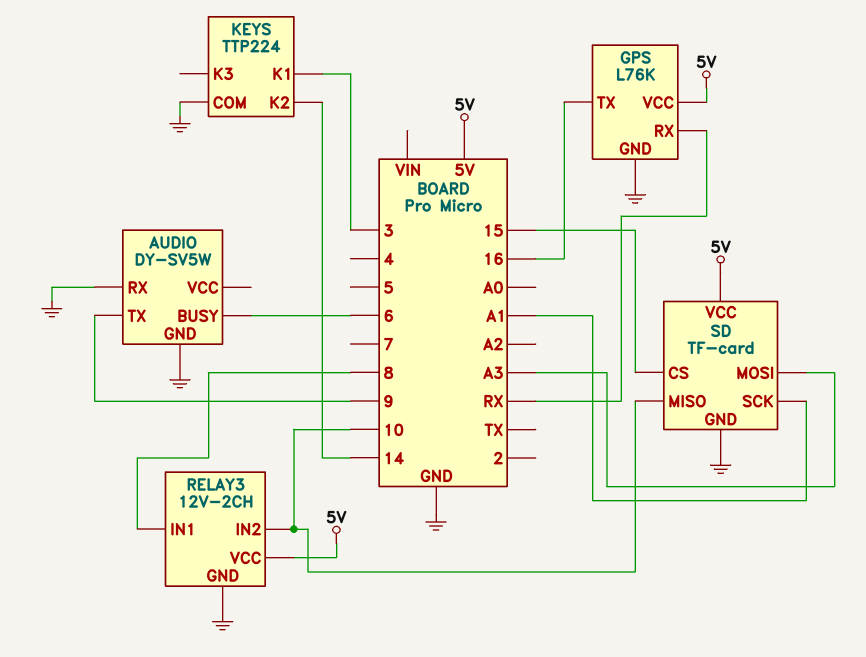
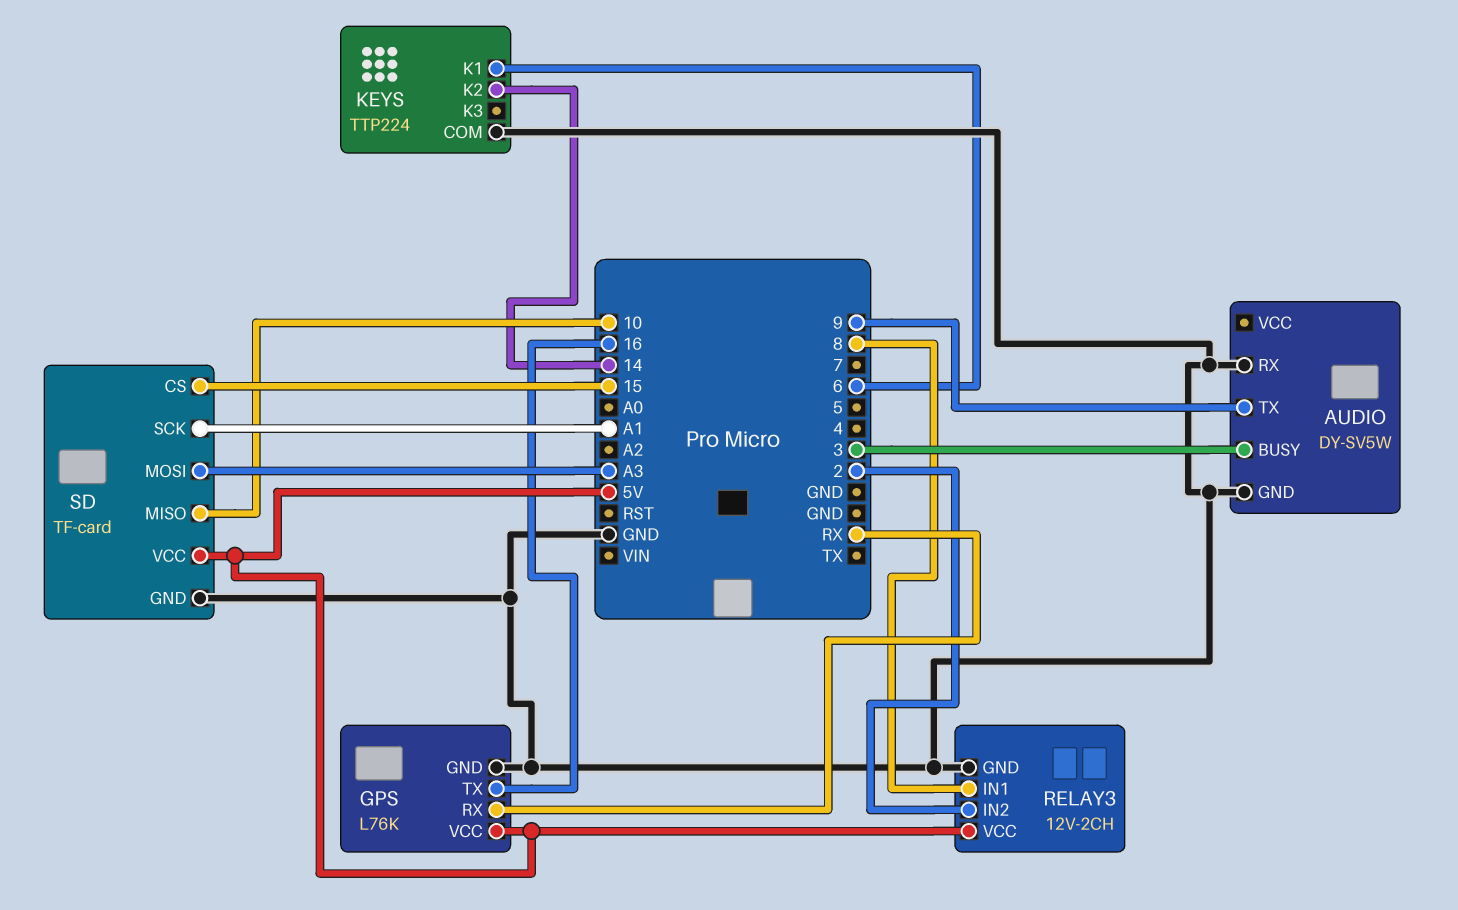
AUDIO pin BUSY: 6 -> 3
KEYS pin K1: 3 -> 6
RELAY3 pin IN2: 10 -> 2

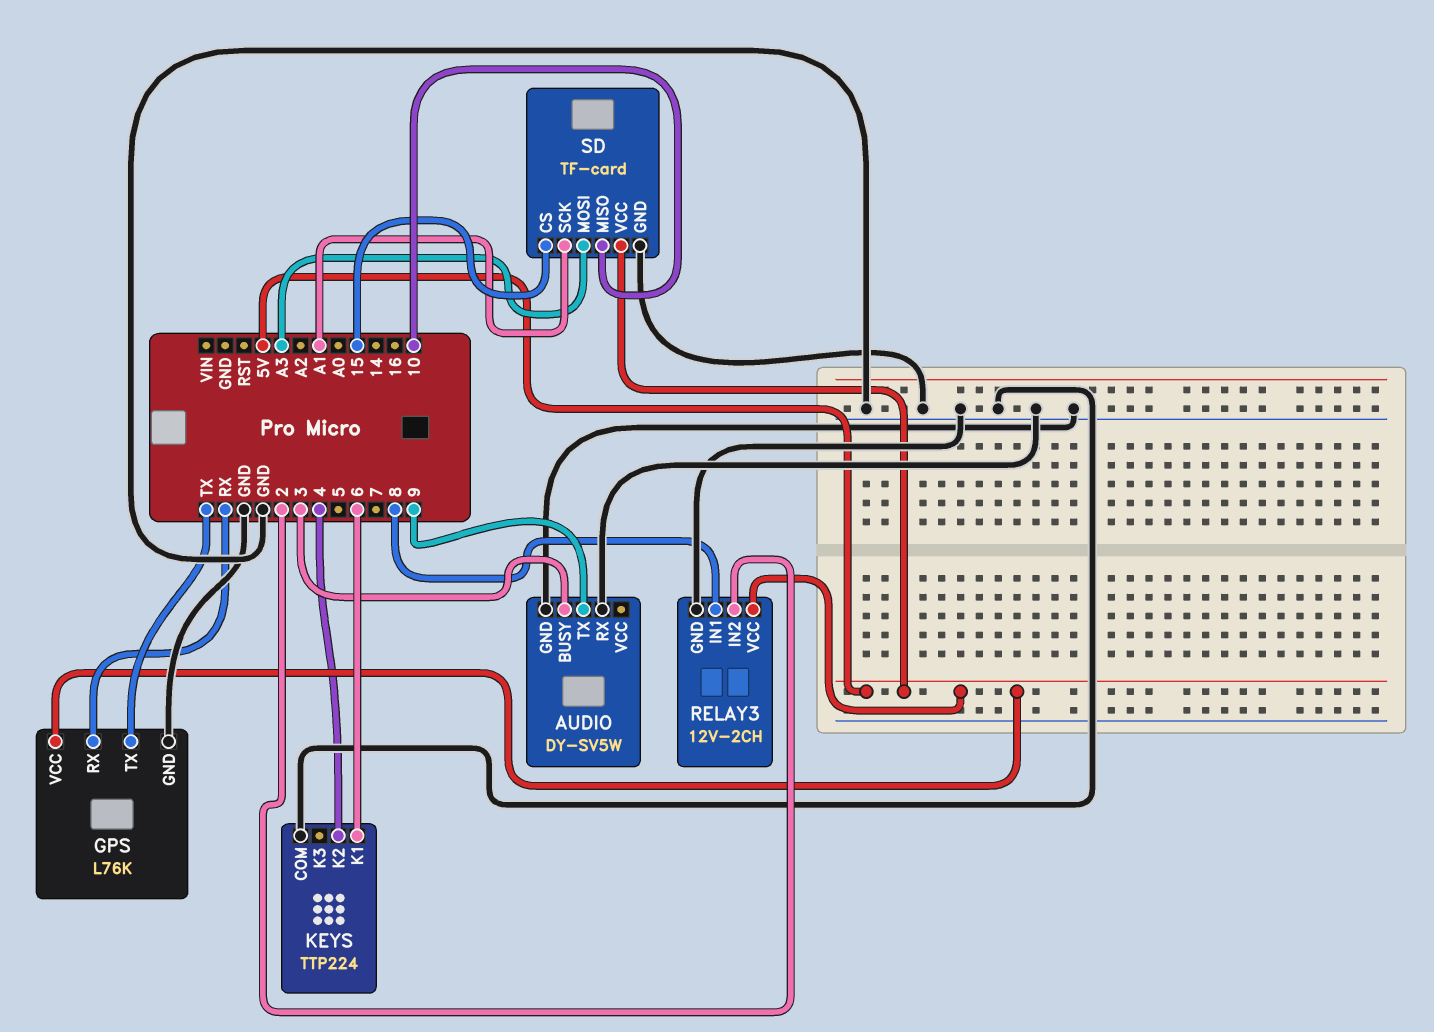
GPS pin TX: 16 -> TX
KEYS pin K2: 14 -> 4

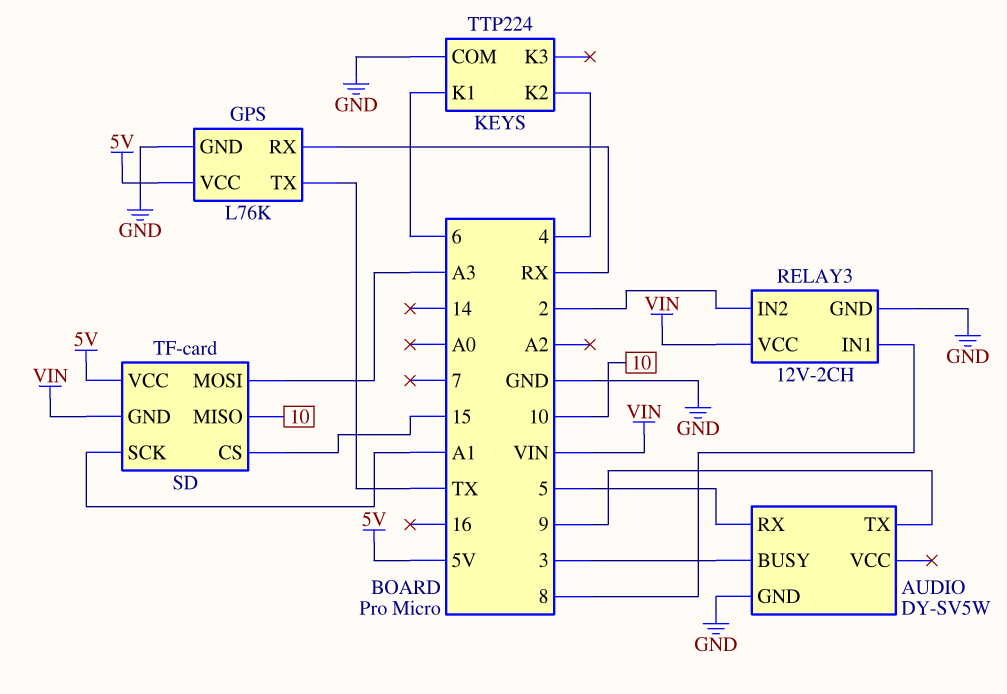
AUDIO pin RX: GND -> 5
RELAY3 pin VCC: 5V -> VIN
SD pin GND: GND -> VIN

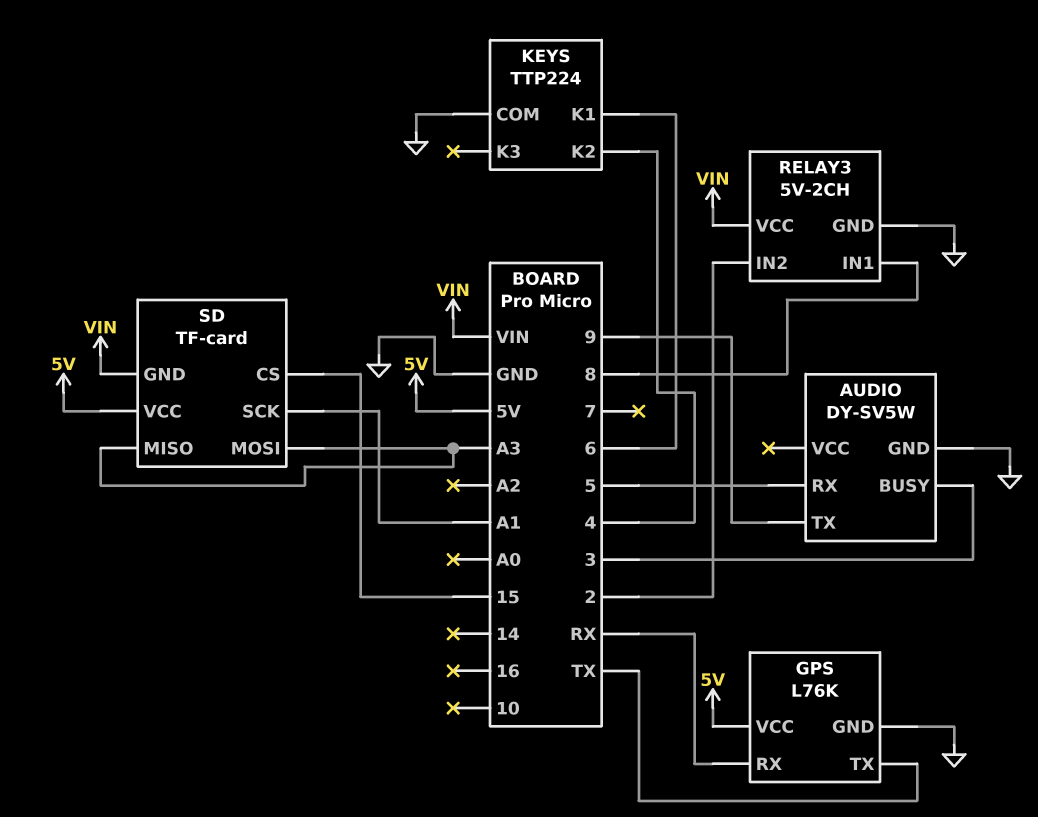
RELAY3: 12V-2CH -> 5V-2CH
SD pin MISO: 10 -> A3

